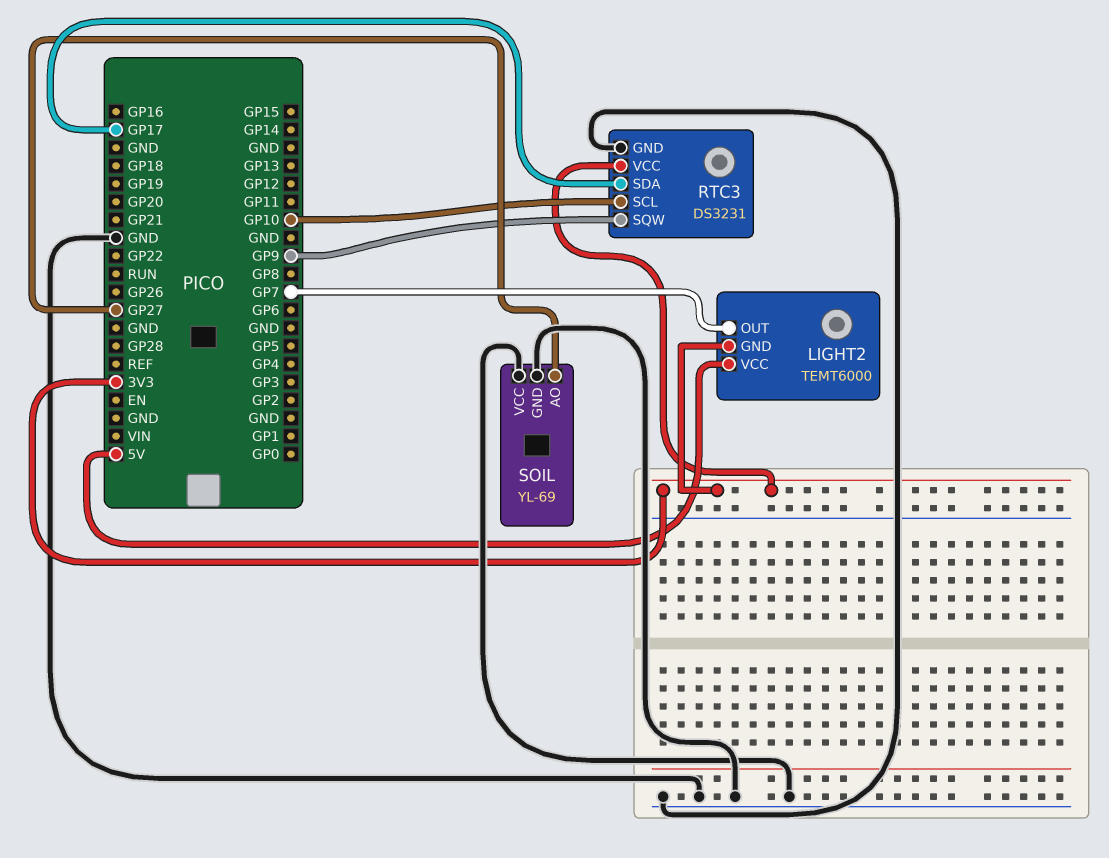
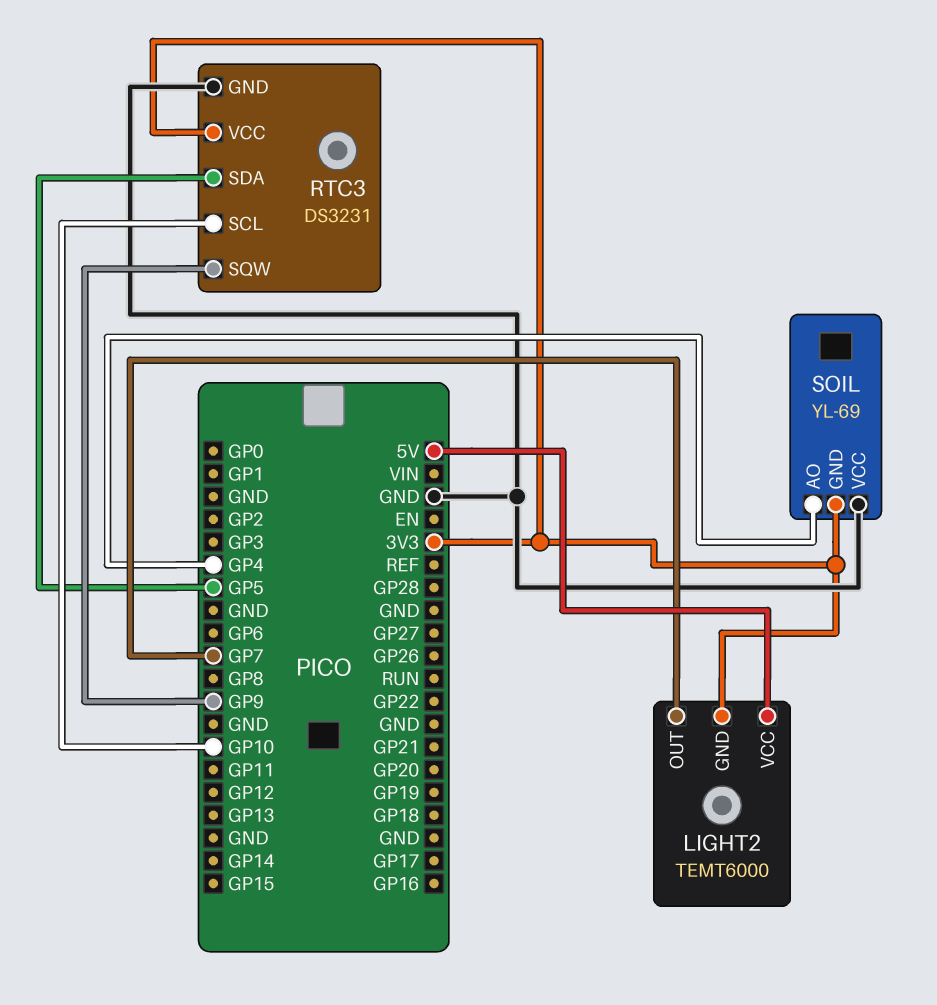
RTC3 pin SDA: GP17 -> GP5
SOIL pin AO: GP27 -> GP4
SOIL pin GND: GND -> 3V3

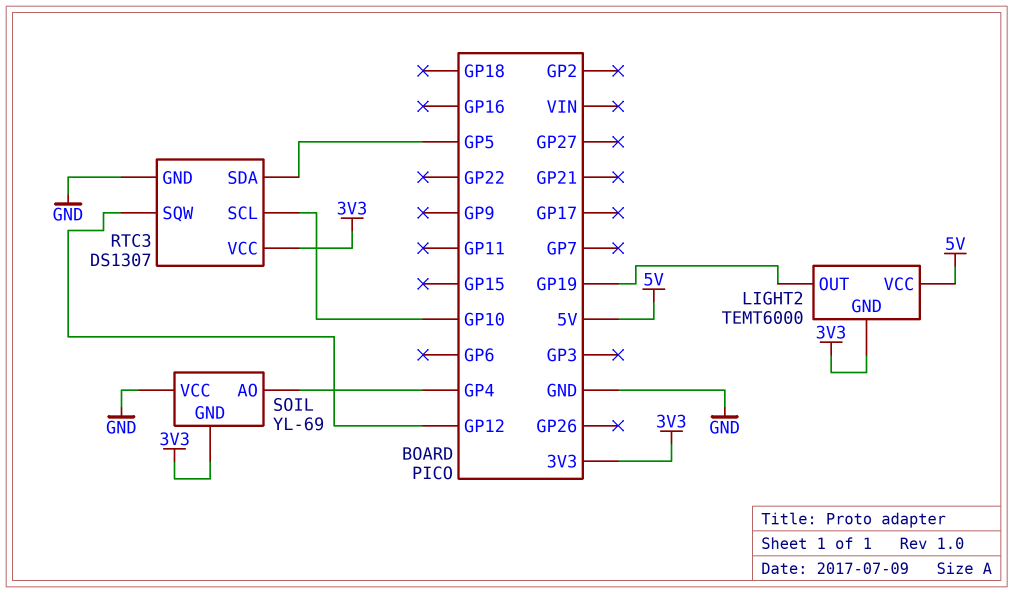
LIGHT2 pin OUT: GP7 -> GP19
RTC3: DS3231 -> DS1307
RTC3 pin SQW: GP9 -> GP12

